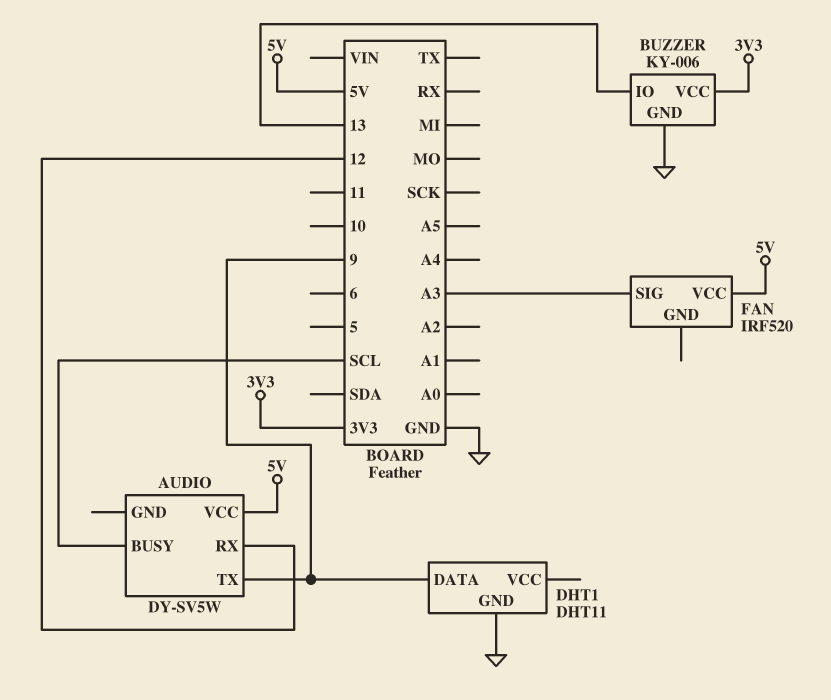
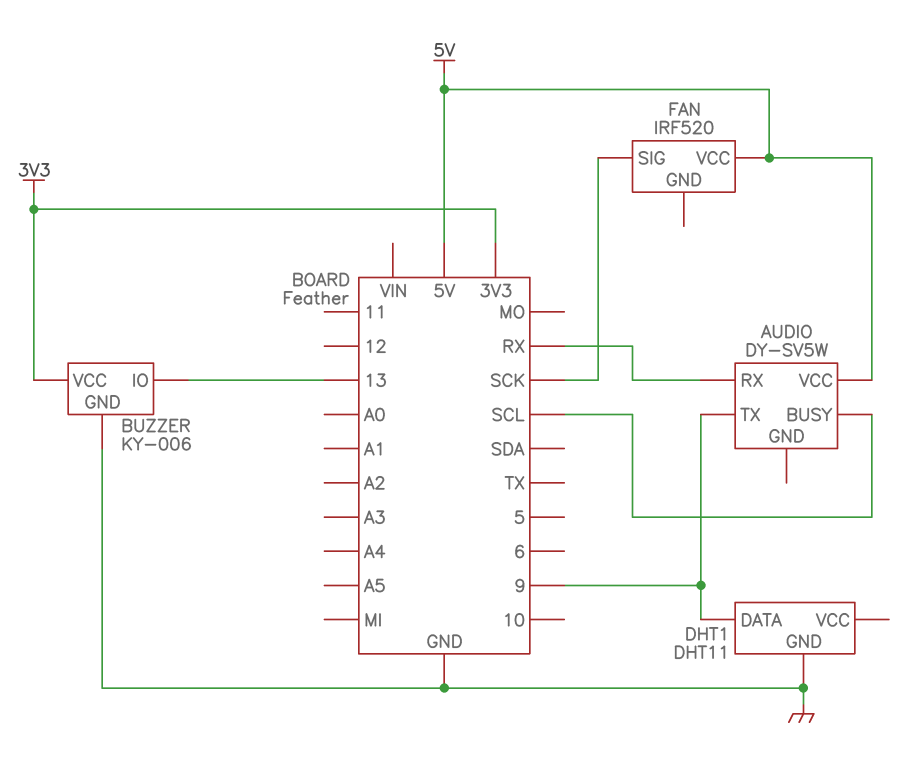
AUDIO pin RX: 12 -> RX
FAN pin SIG: A3 -> SCK

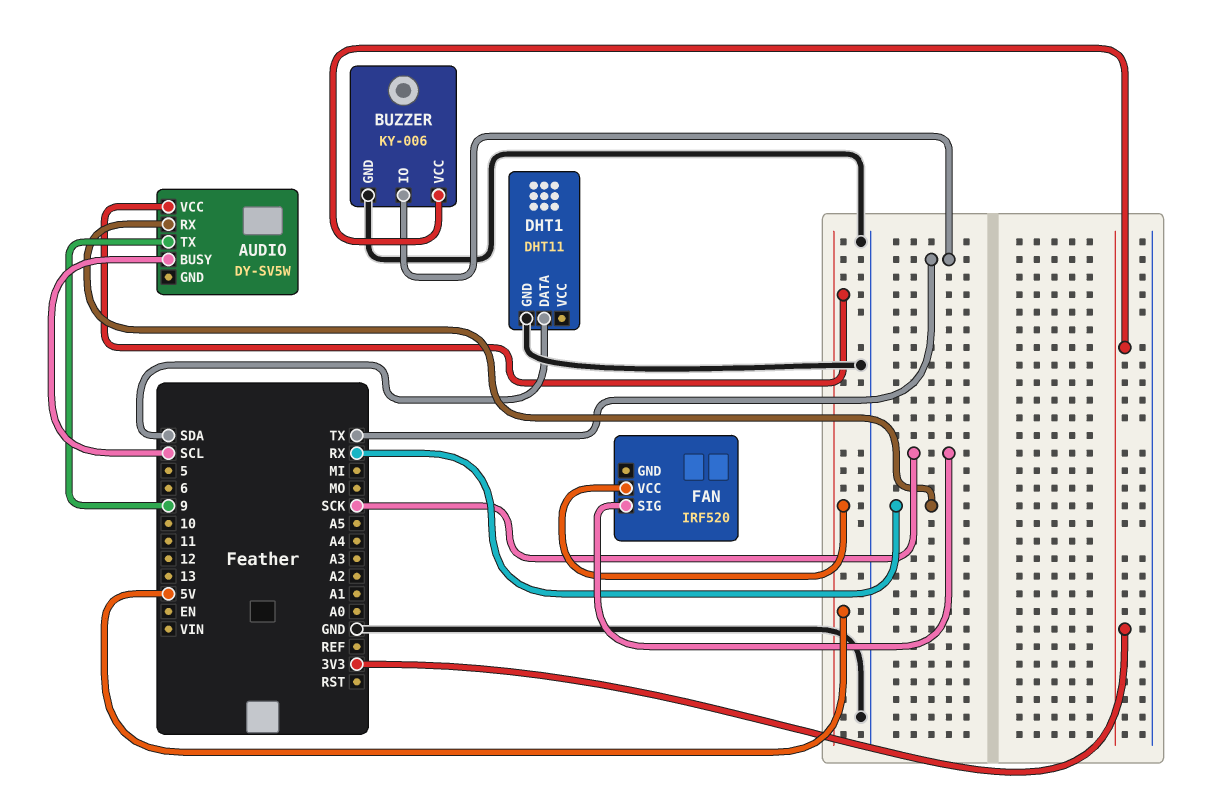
BUZZER pin IO: 13 -> TX
DHT1 pin DATA: 9 -> SDA

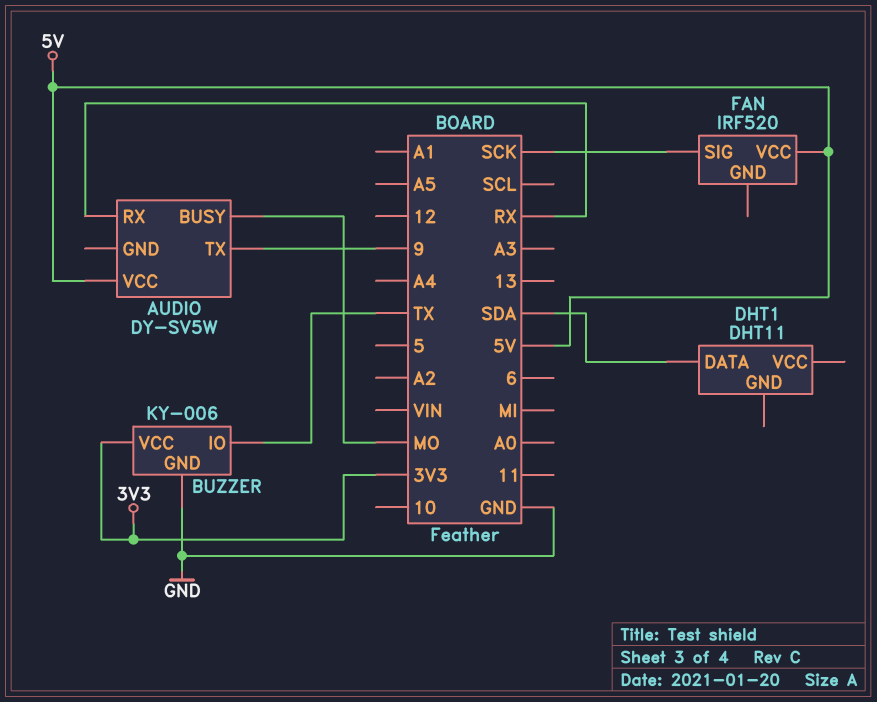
AUDIO pin BUSY: SCL -> MO
DHT1 pin GND: GND -> none

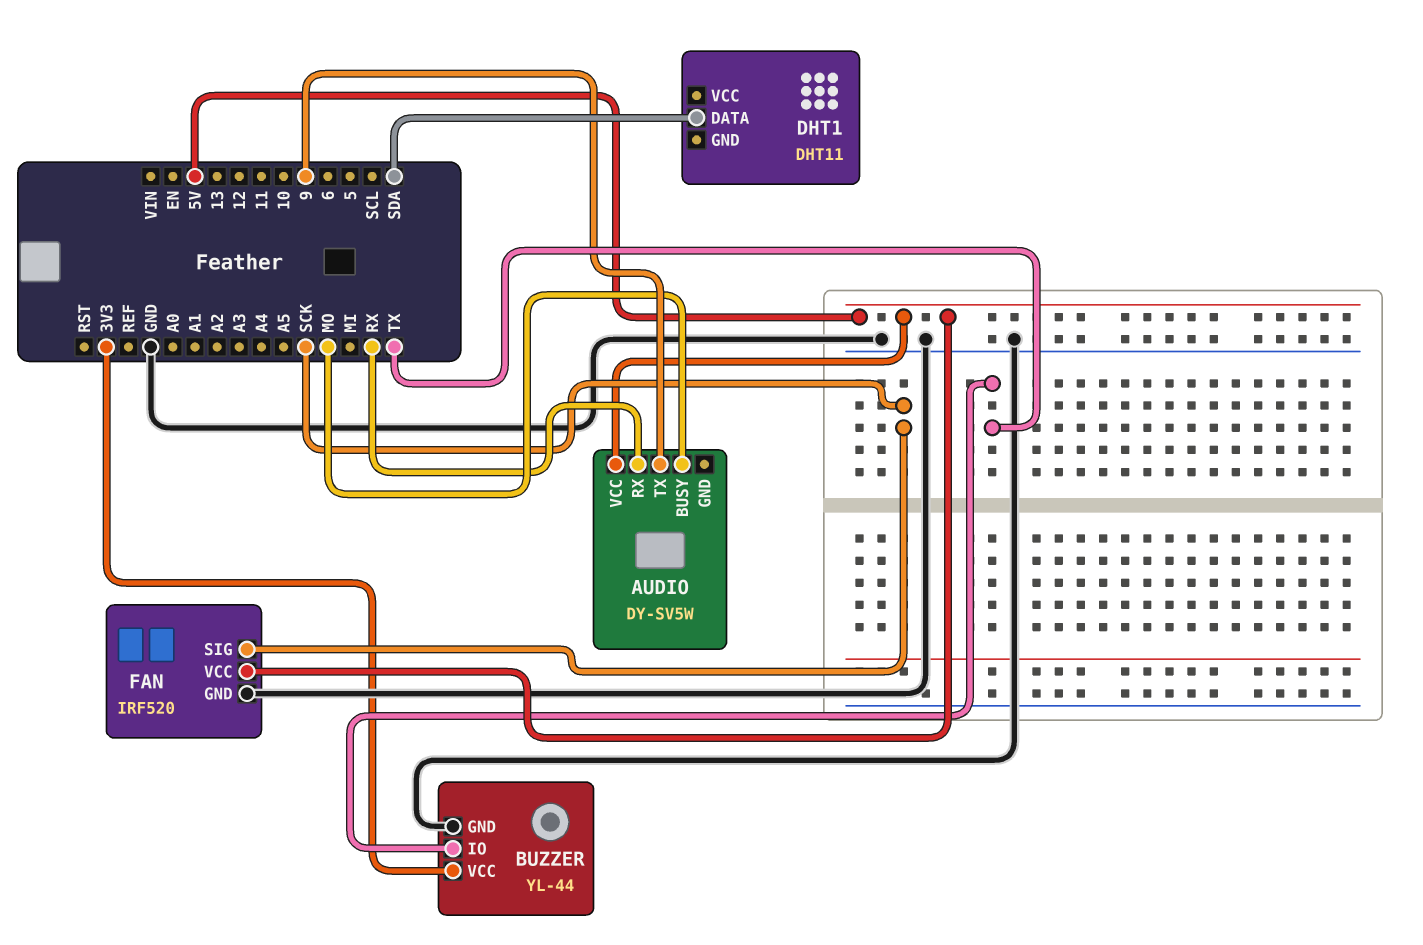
BUZZER: KY-006 -> YL-44
FAN pin GND: none -> GND

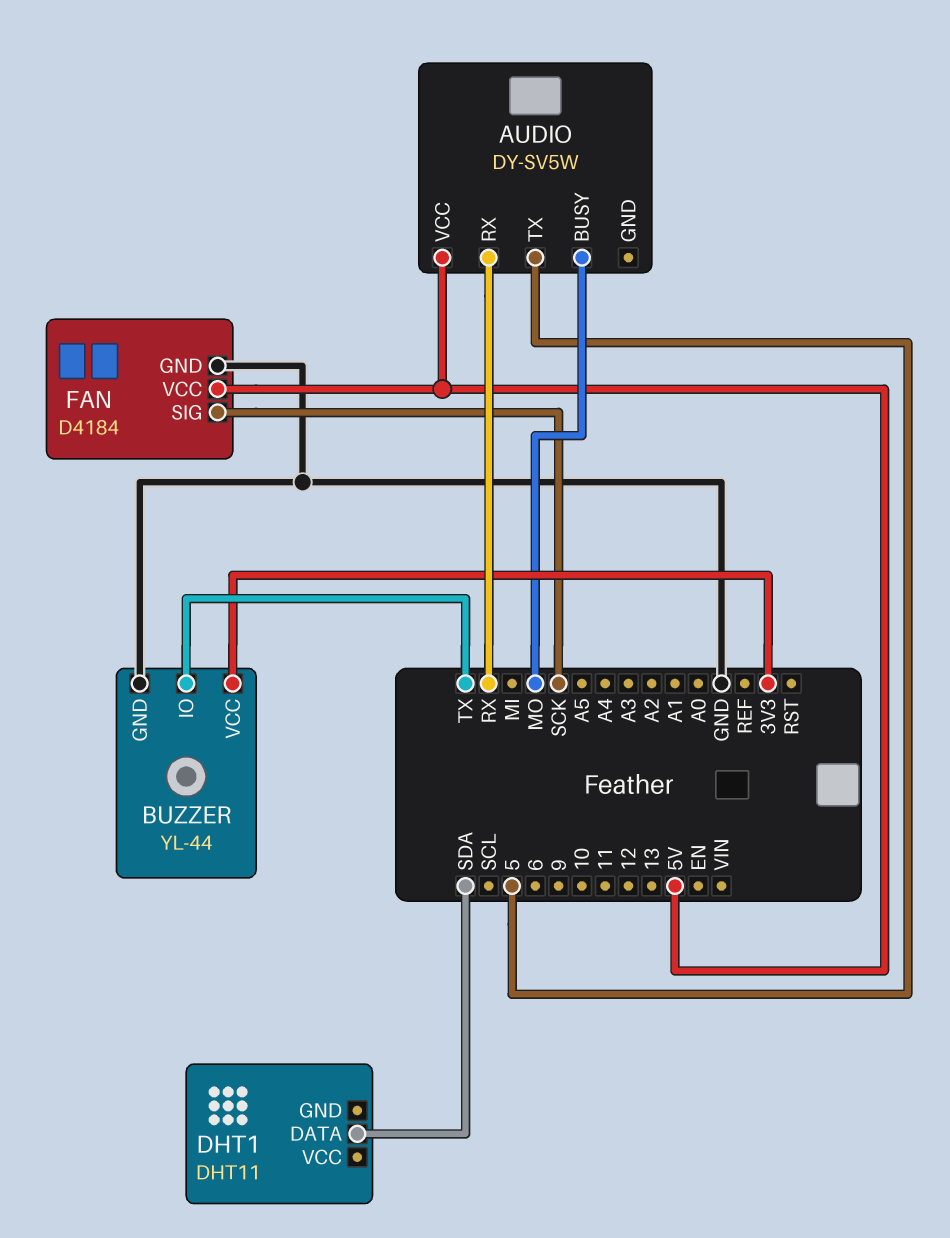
AUDIO pin TX: 9 -> 5
FAN: IRF520 -> D4184

